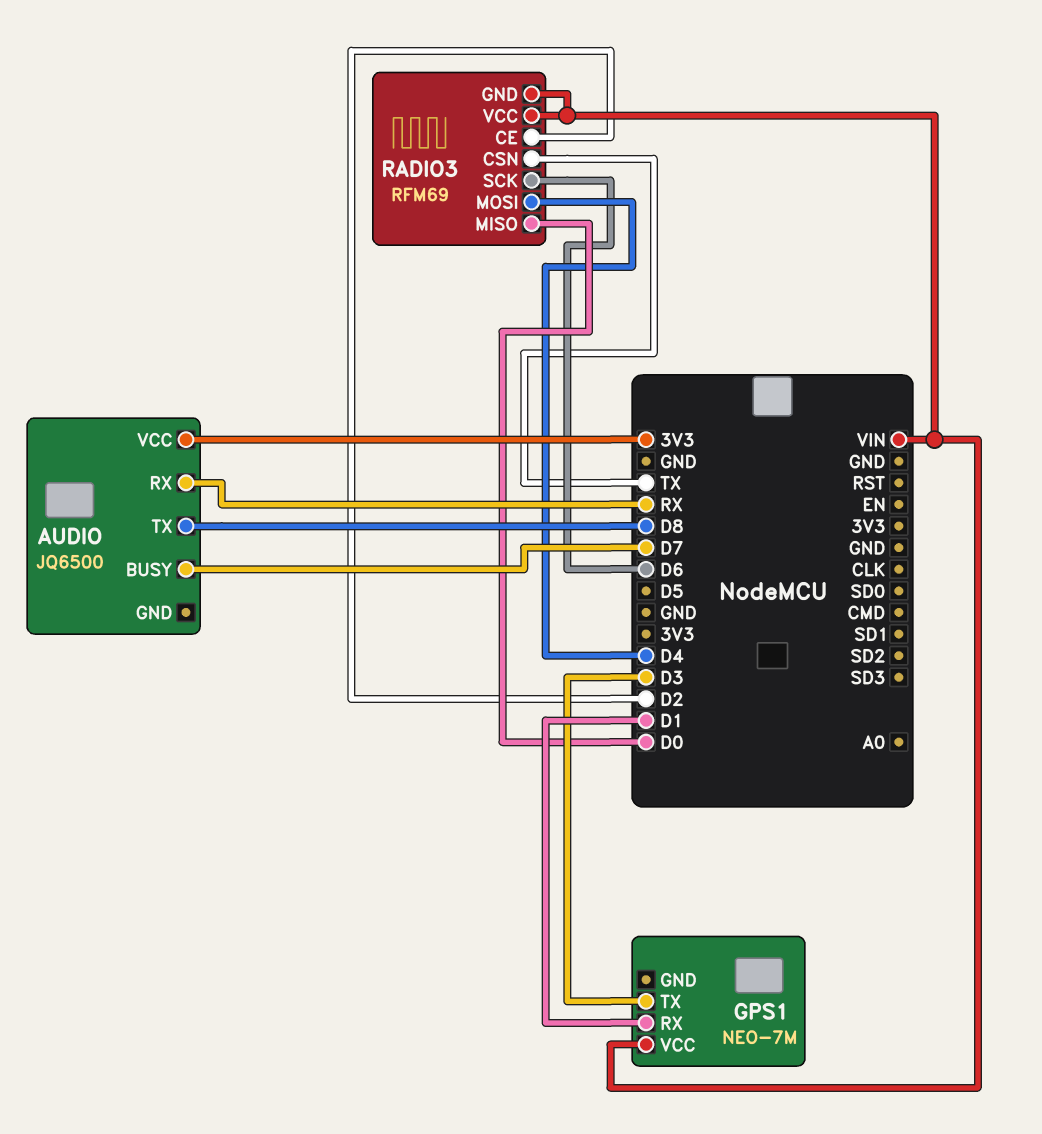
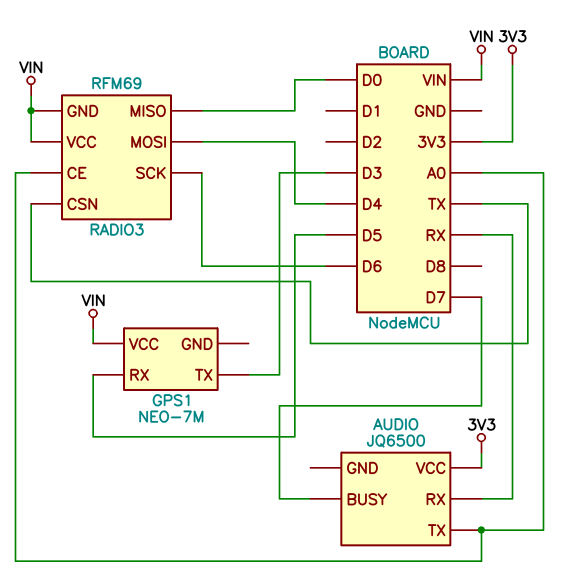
AUDIO pin TX: D8 -> A0
GPS1 pin RX: D1 -> D5
RADIO3 pin CE: D2 -> A0

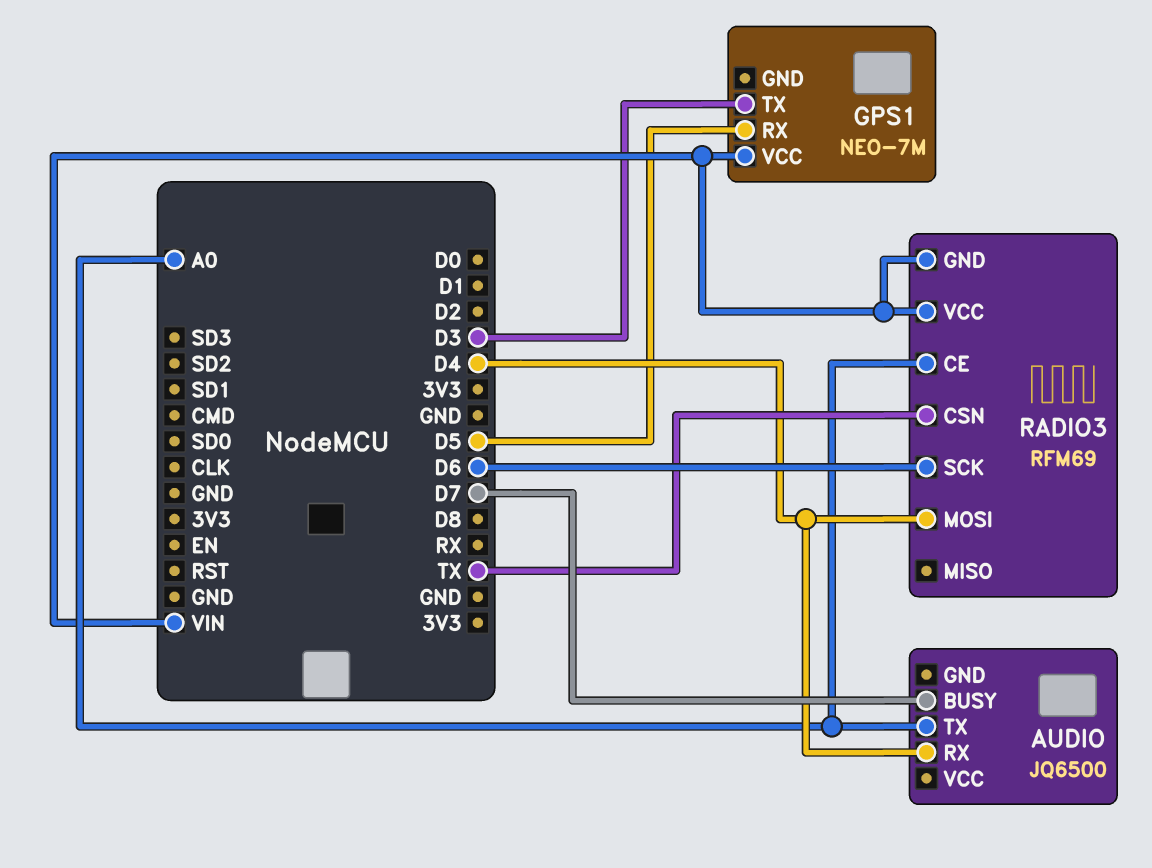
AUDIO pin RX: RX -> D4
AUDIO pin VCC: 3V3 -> none
RADIO3 pin MISO: D0 -> none

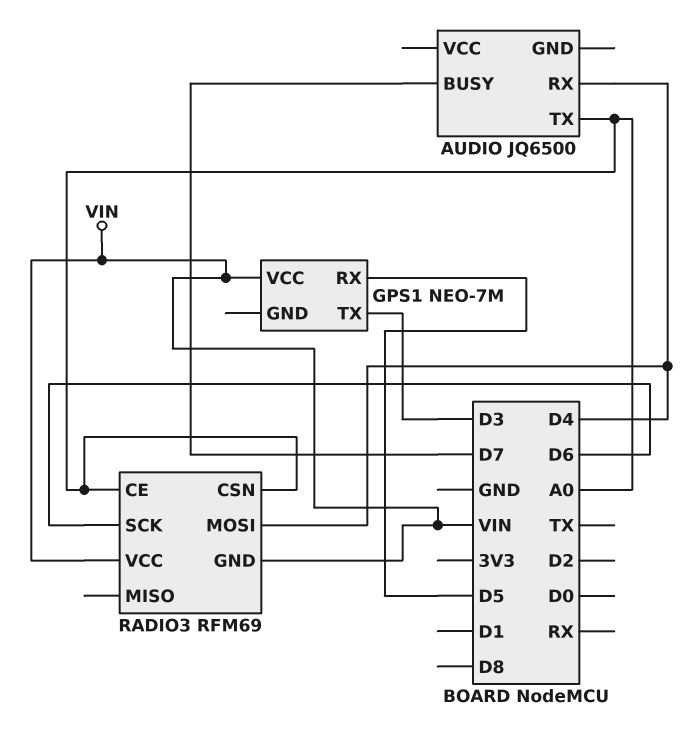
RADIO3 pin CSN: TX -> A0

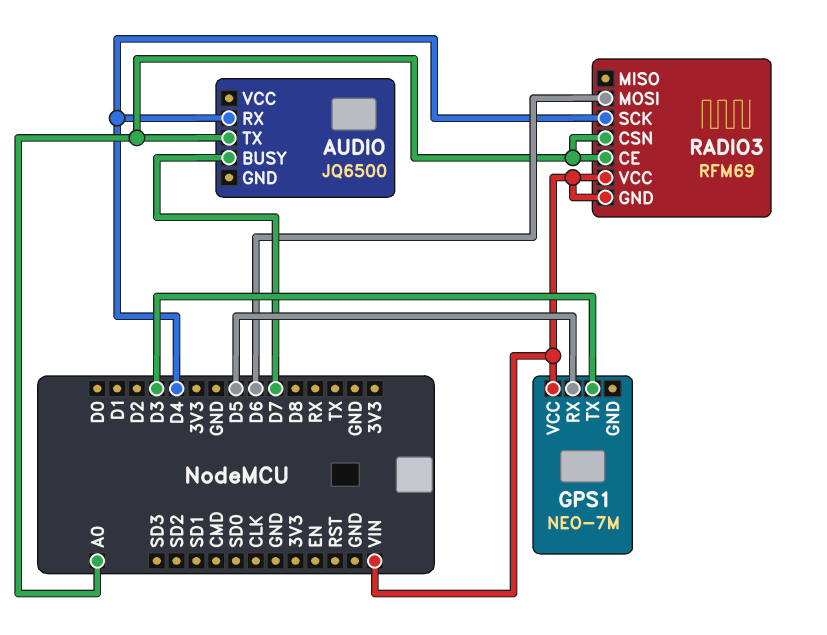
RADIO3 pin MOSI: D4 -> D6
RADIO3 pin SCK: D6 -> D4

